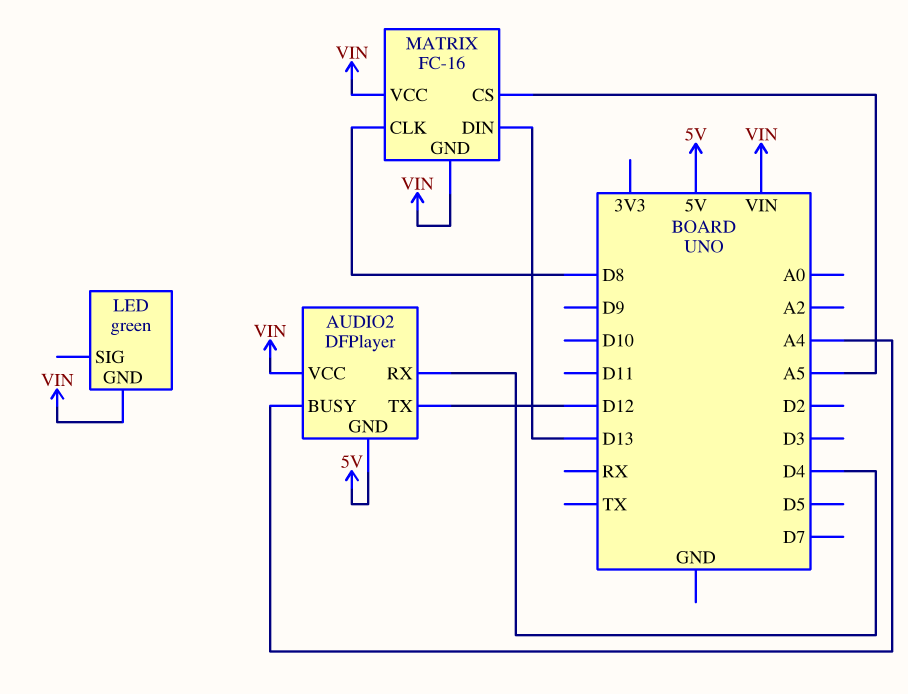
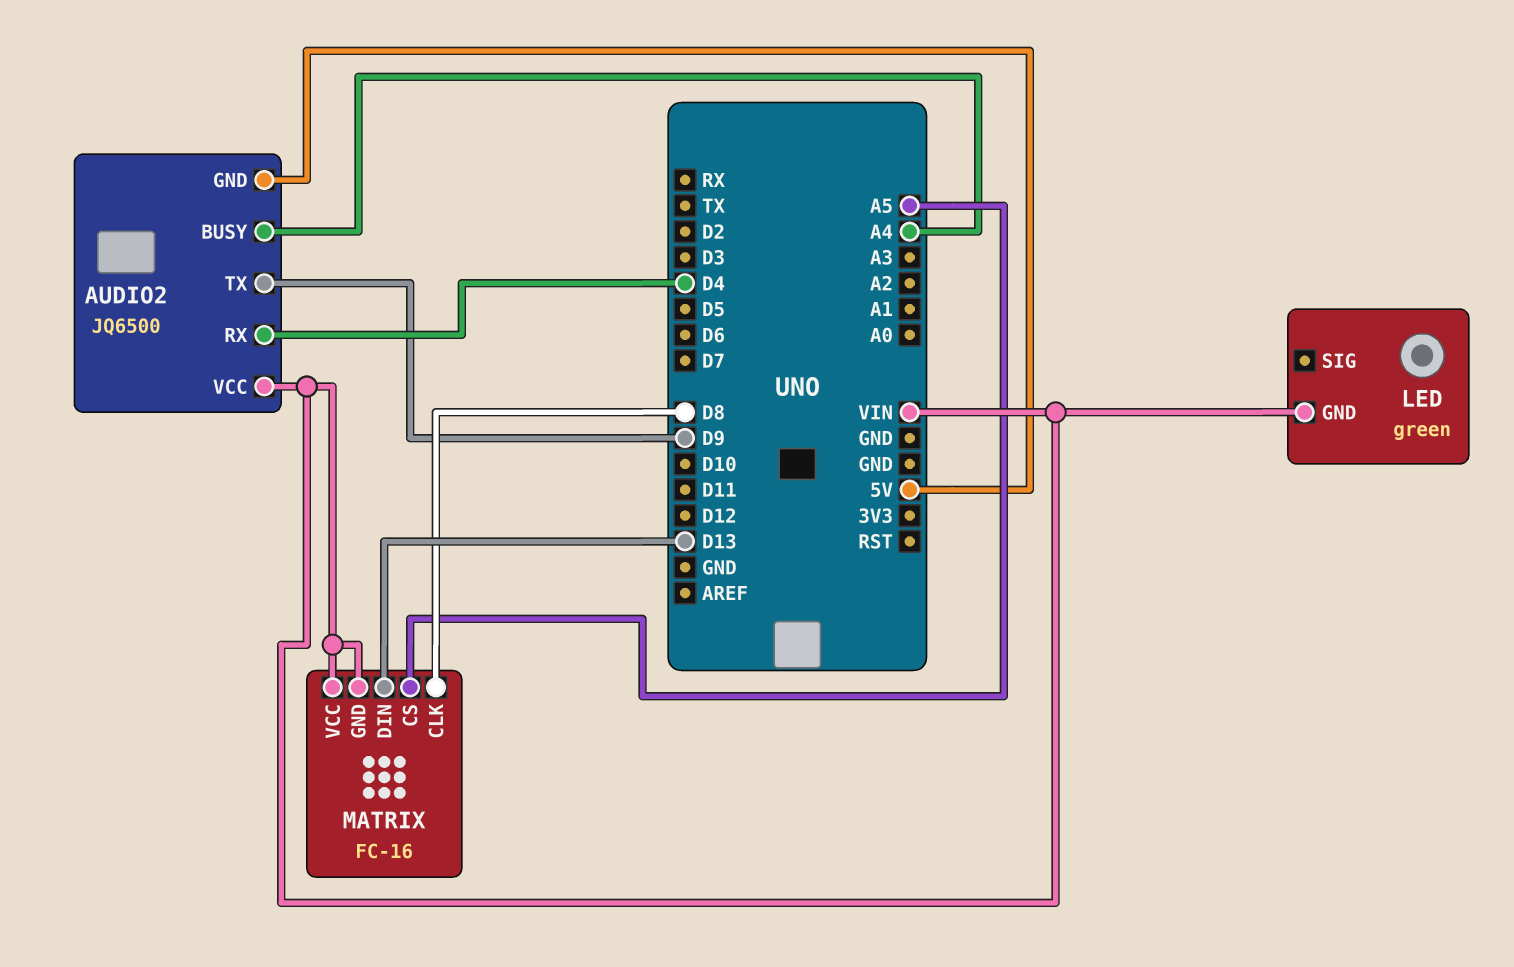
AUDIO2: DFPlayer -> JQ6500
AUDIO2 pin TX: D12 -> D9

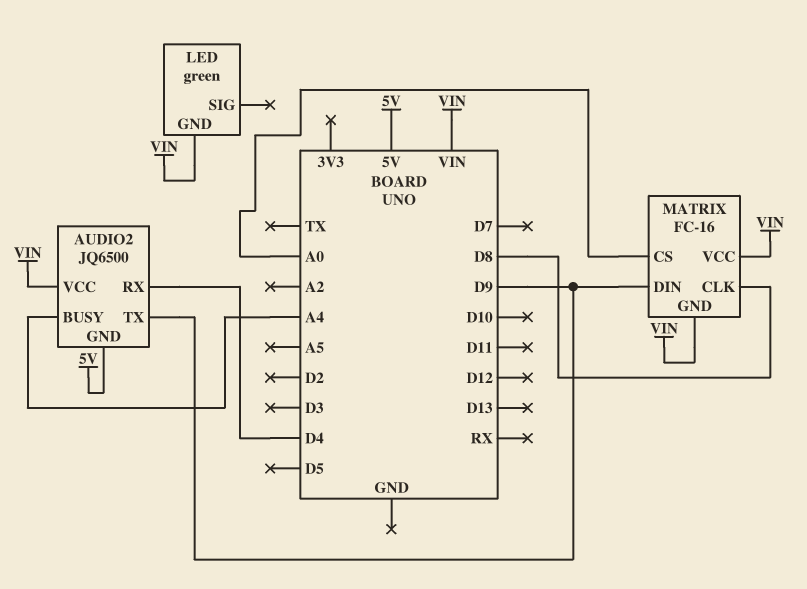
MATRIX pin CS: A5 -> A0
MATRIX pin DIN: D13 -> D9

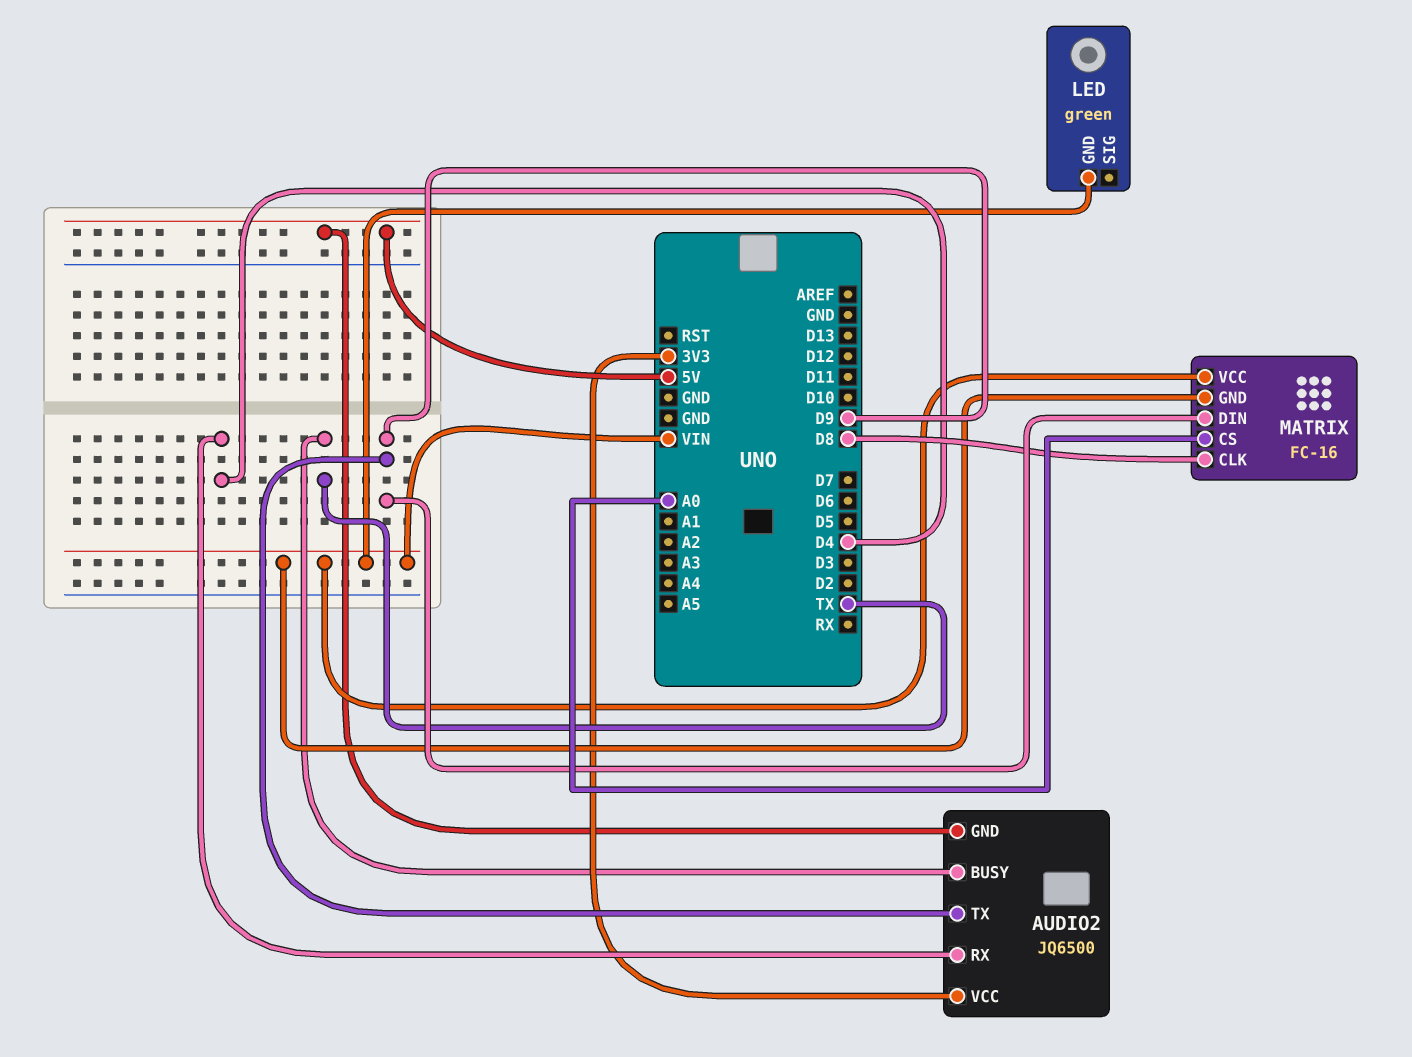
AUDIO2 pin BUSY: A4 -> TX
AUDIO2 pin VCC: VIN -> 3V3

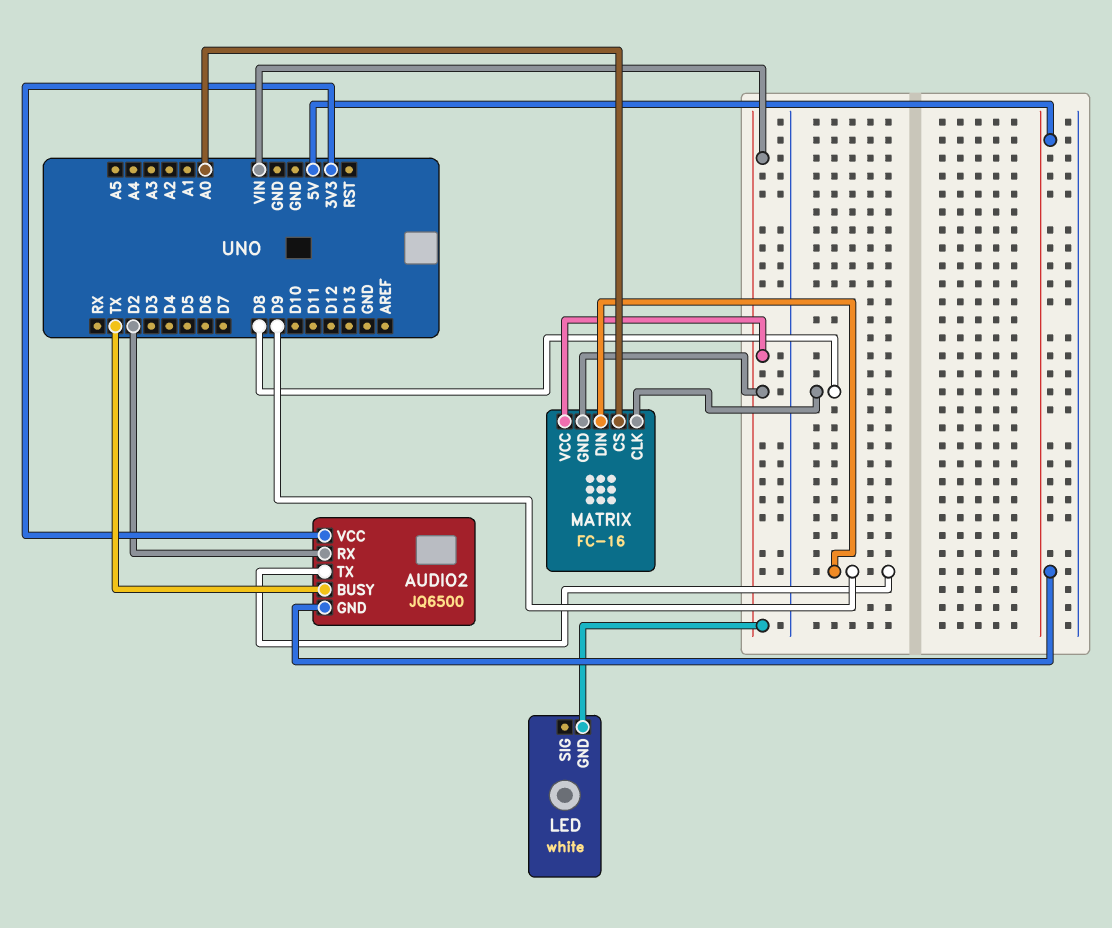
AUDIO2 pin RX: D4 -> D2
LED: green -> white

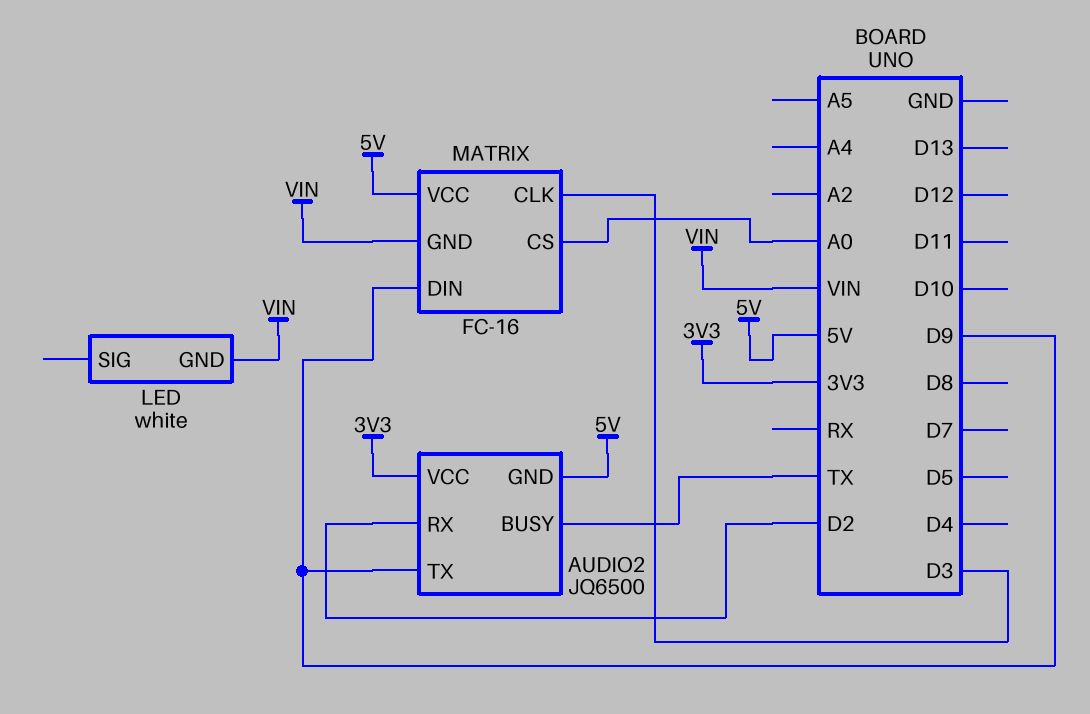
MATRIX pin CLK: D8 -> D3
MATRIX pin VCC: VIN -> 5V

